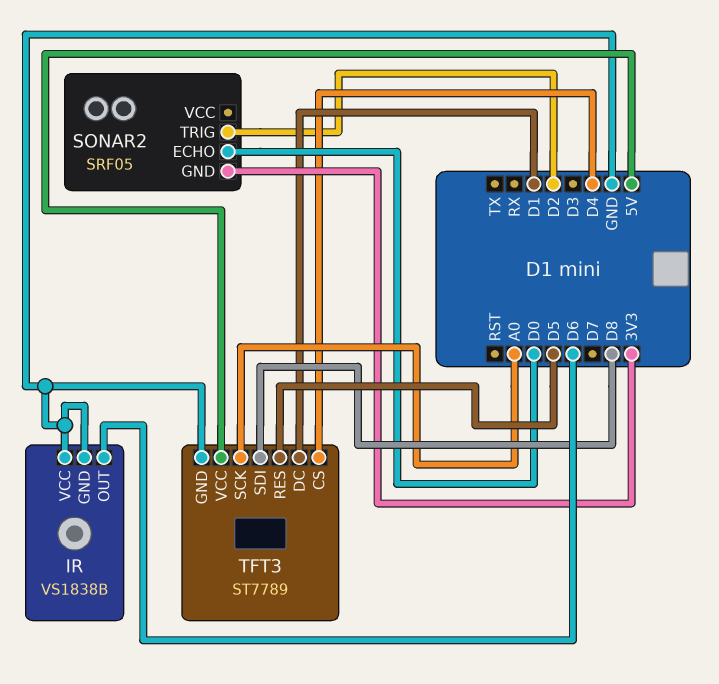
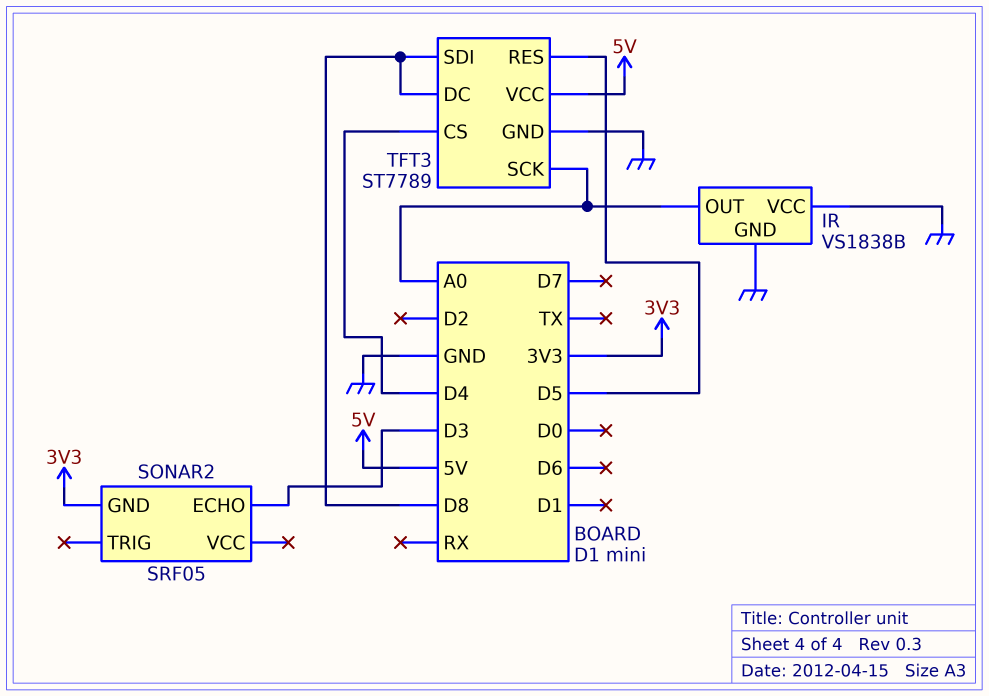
IR pin OUT: D6 -> A0
SONAR2 pin ECHO: D0 -> D3
SONAR2 pin TRIG: D2 -> none
TFT3 pin DC: D1 -> D8

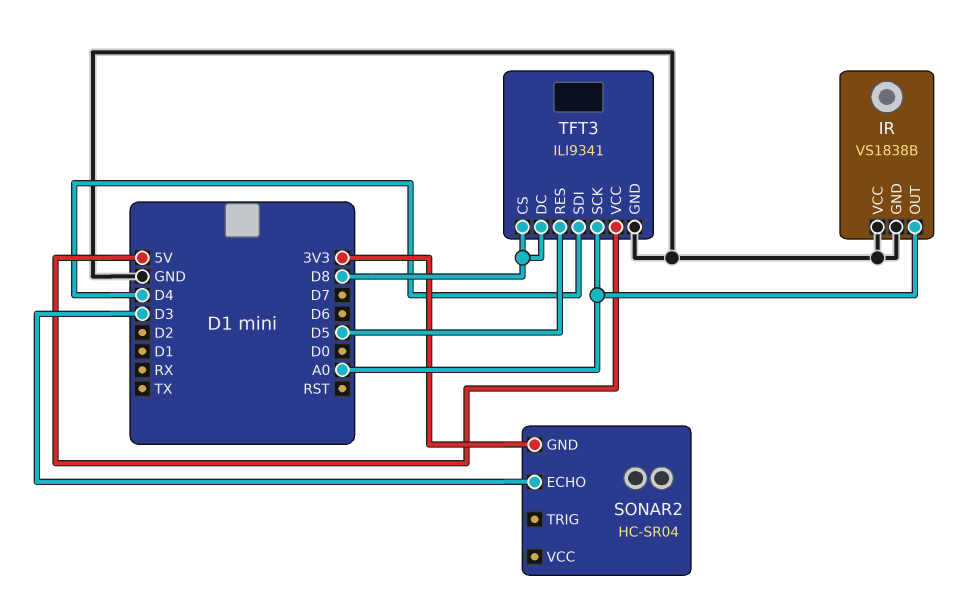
SONAR2: SRF05 -> HC-SR04
TFT3: ST7789 -> ILI9341
TFT3 pin CS: D4 -> D8
TFT3 pin SDI: D8 -> D4

